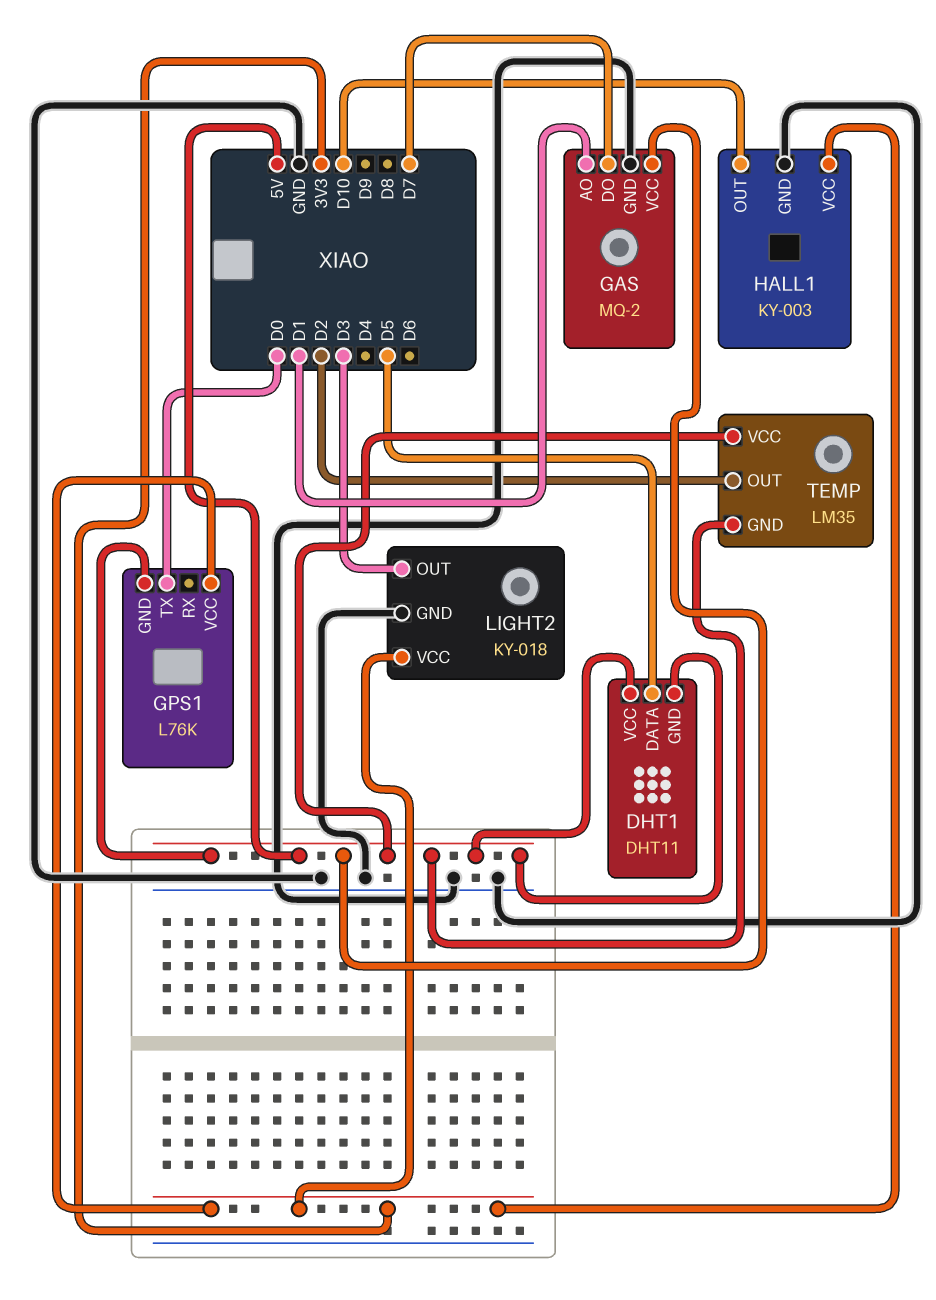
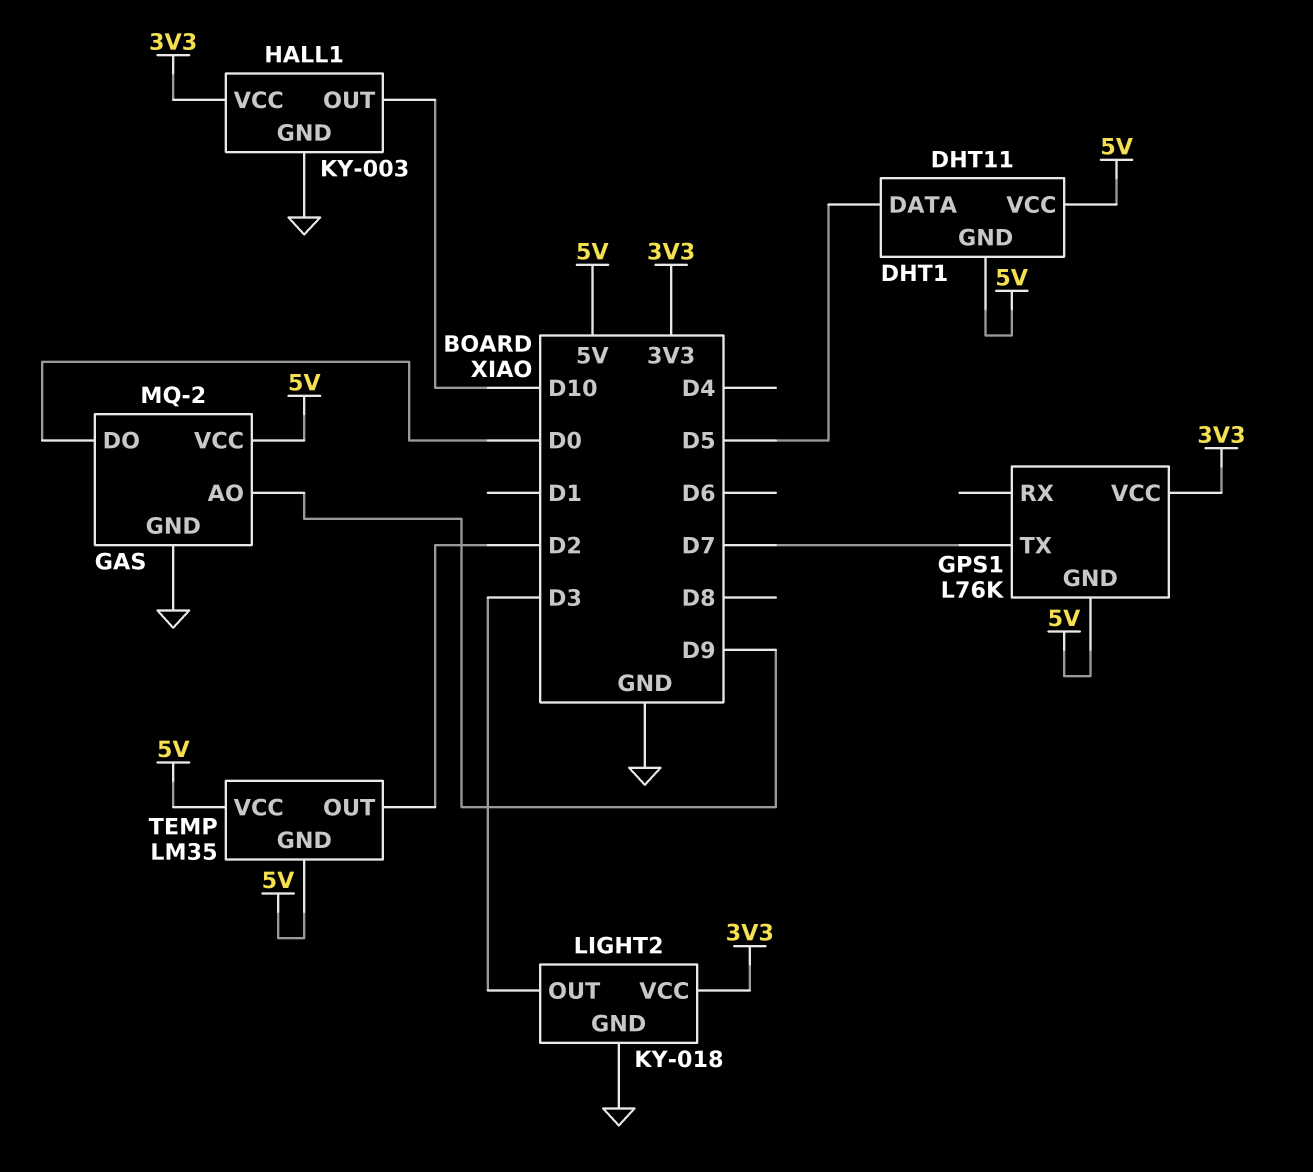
GAS pin AO: D1 -> D9
GAS pin DO: D7 -> D0
GPS1 pin TX: D0 -> D7

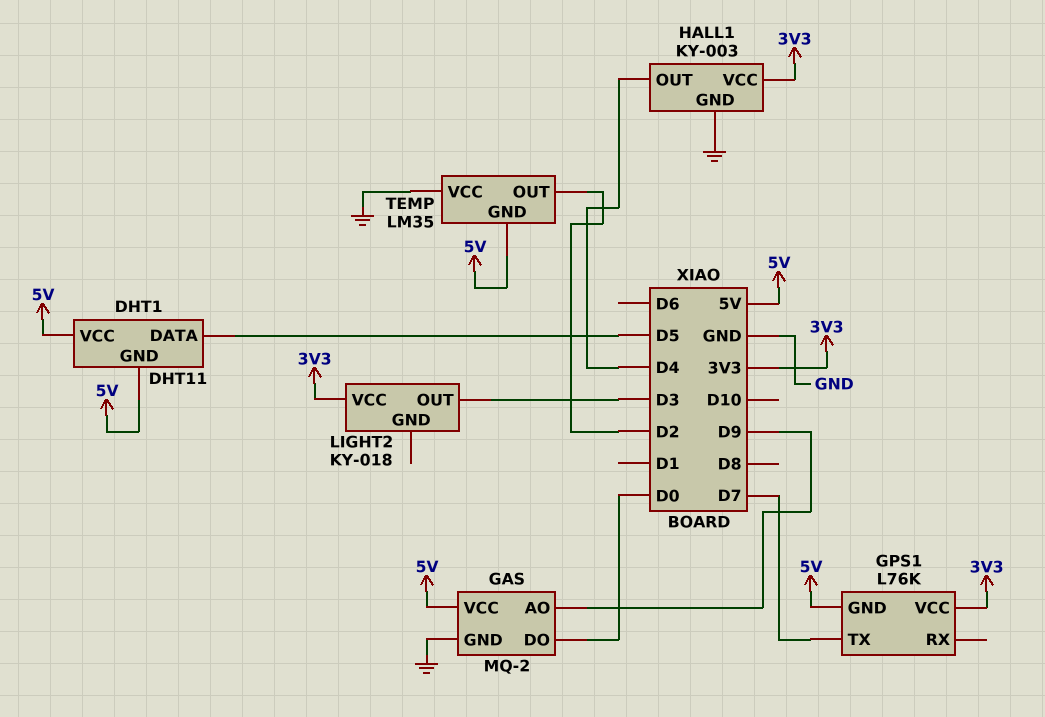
HALL1 pin OUT: D10 -> D4
LIGHT2 pin GND: GND -> none
TEMP pin VCC: 5V -> GND

